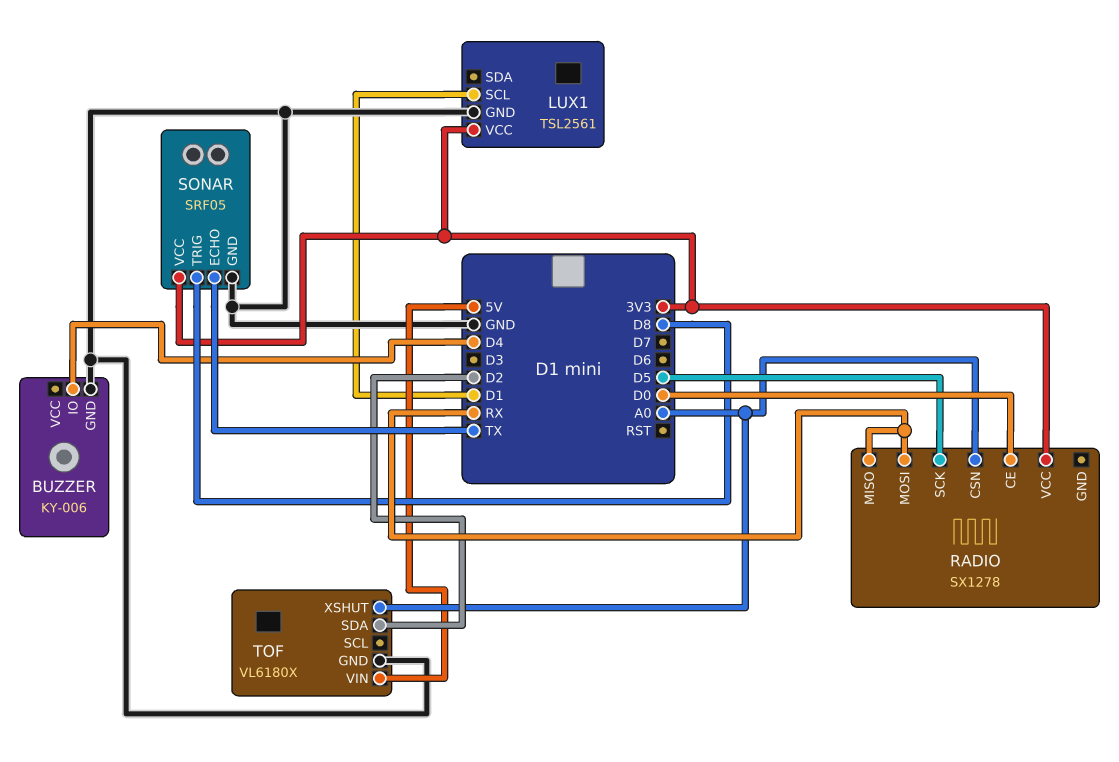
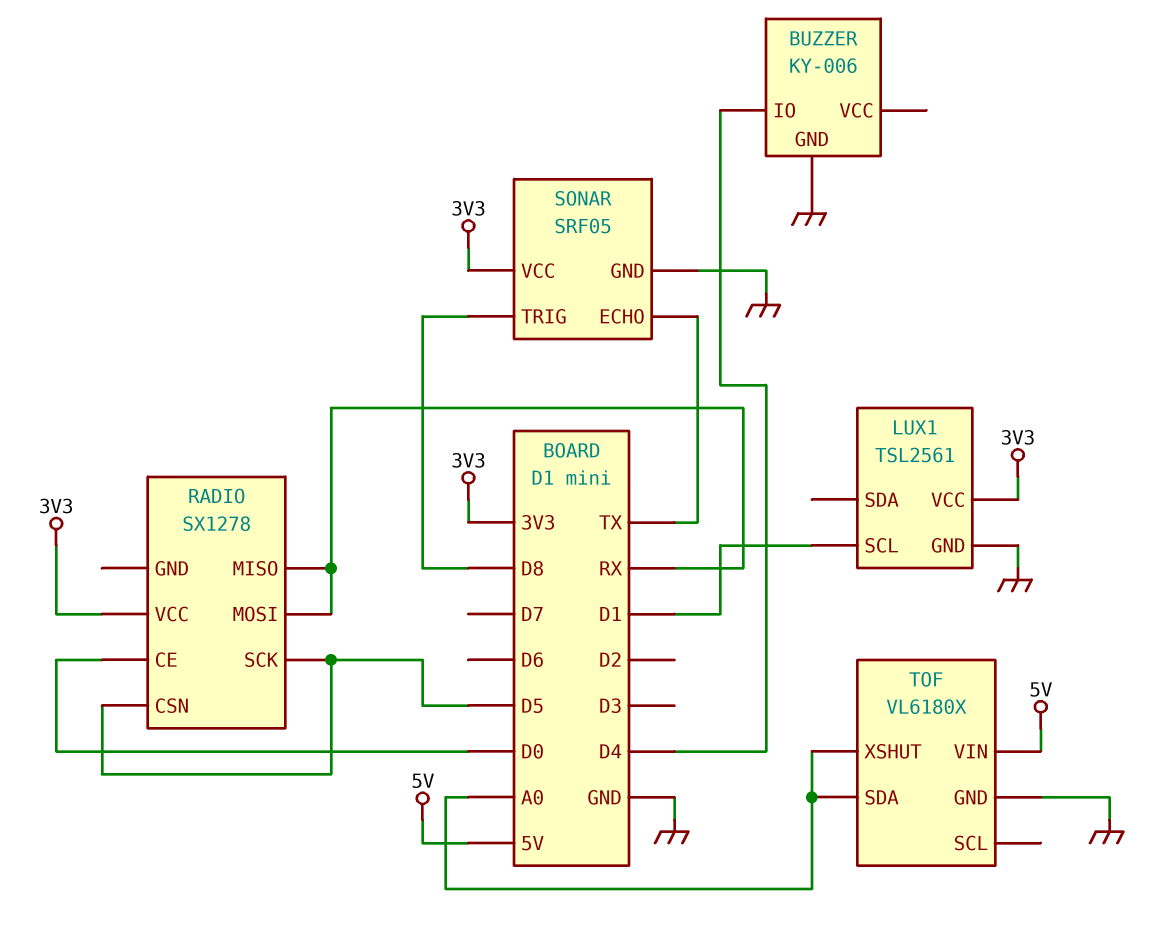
RADIO pin CSN: A0 -> D5
TOF pin SDA: D2 -> A0

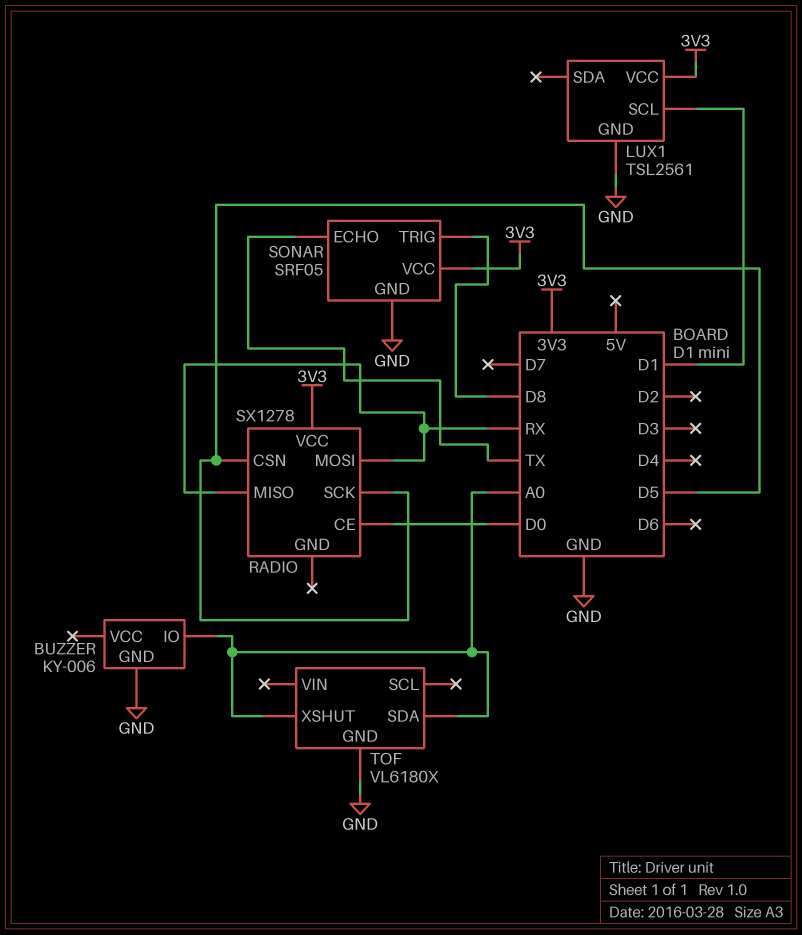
BUZZER pin IO: D4 -> A0
TOF pin VIN: 5V -> none

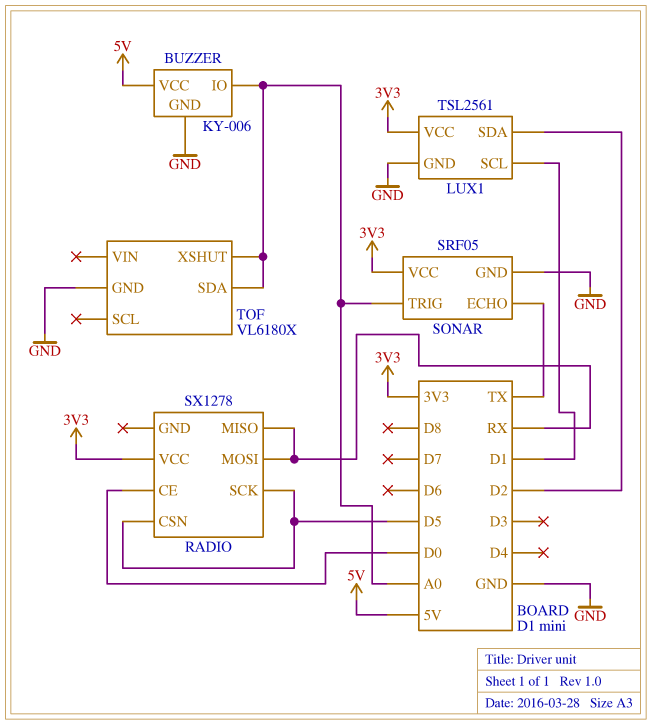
BUZZER pin VCC: none -> 5V
LUX1 pin SDA: none -> D2
SONAR pin TRIG: D8 -> A0

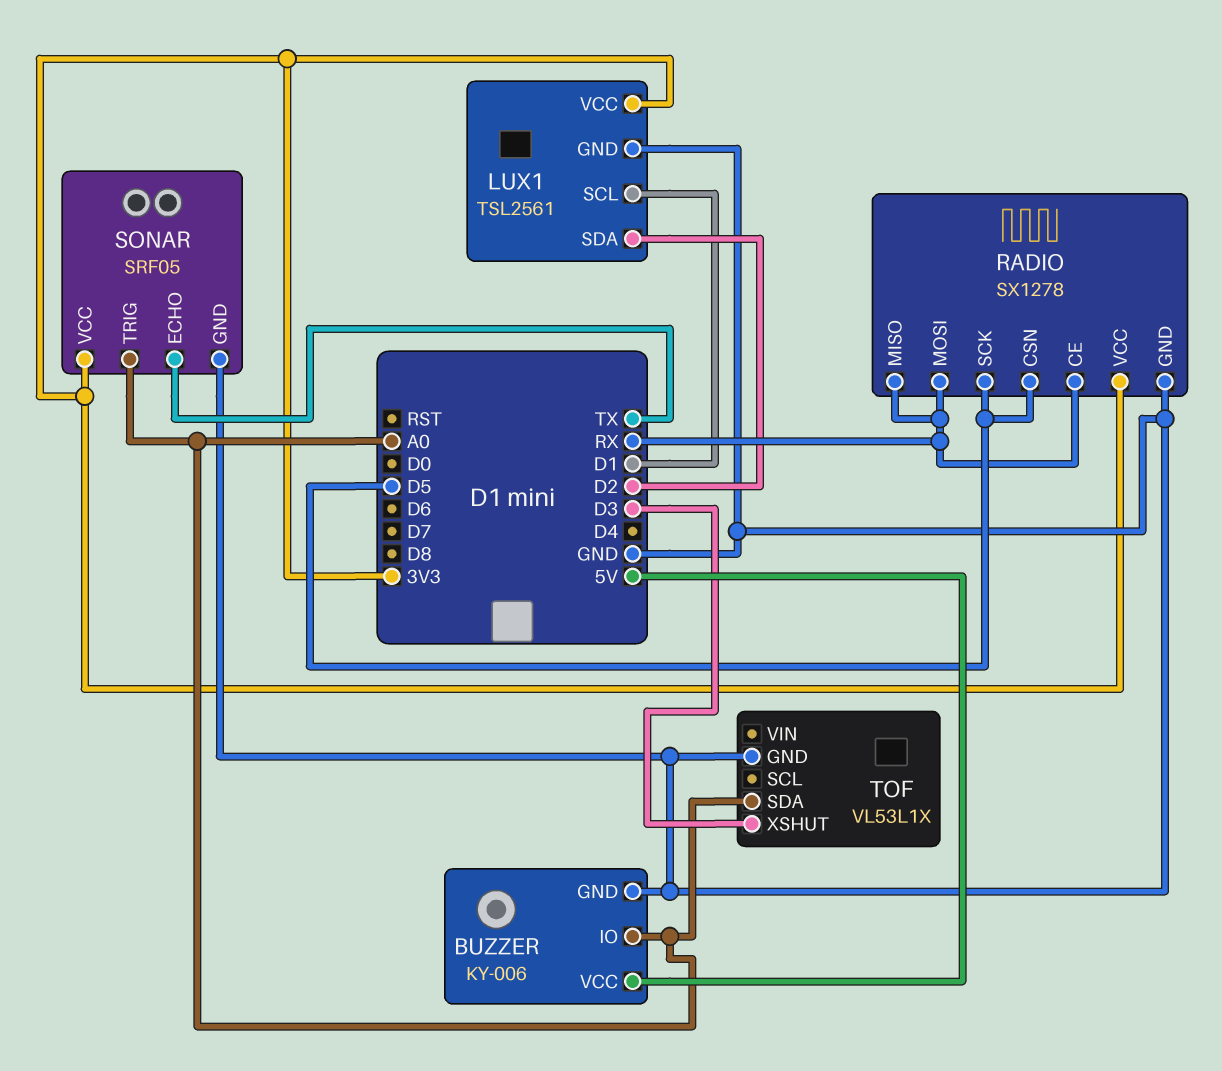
RADIO pin CE: D0 -> RX
RADIO pin GND: none -> GND
TOF: VL6180X -> VL53L1X
TOF pin XSHUT: A0 -> D3

